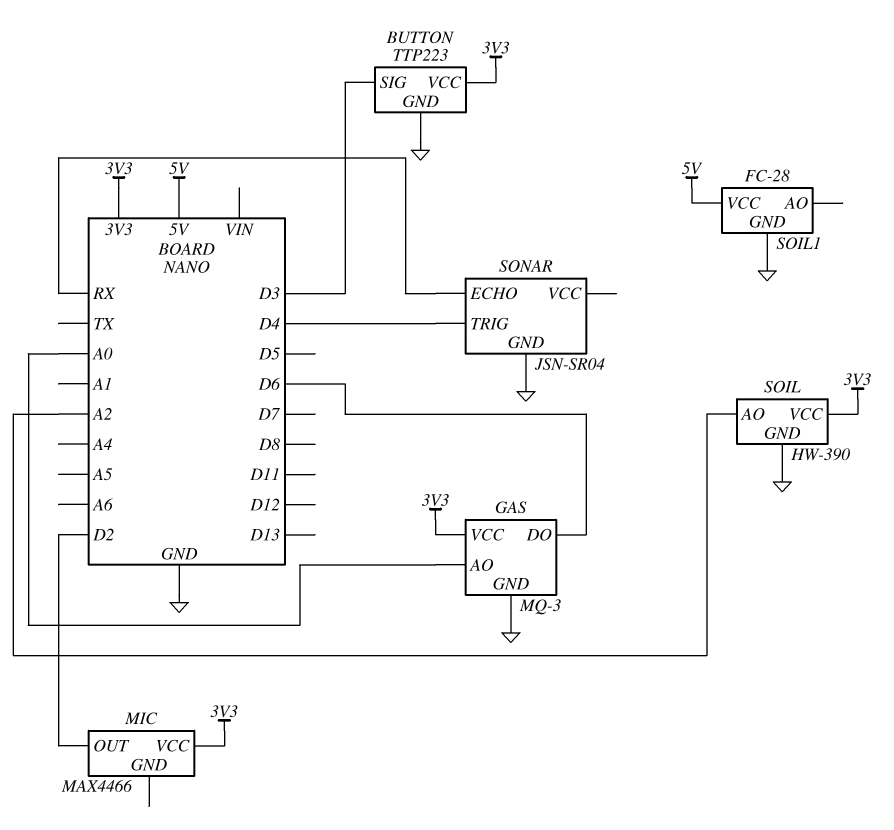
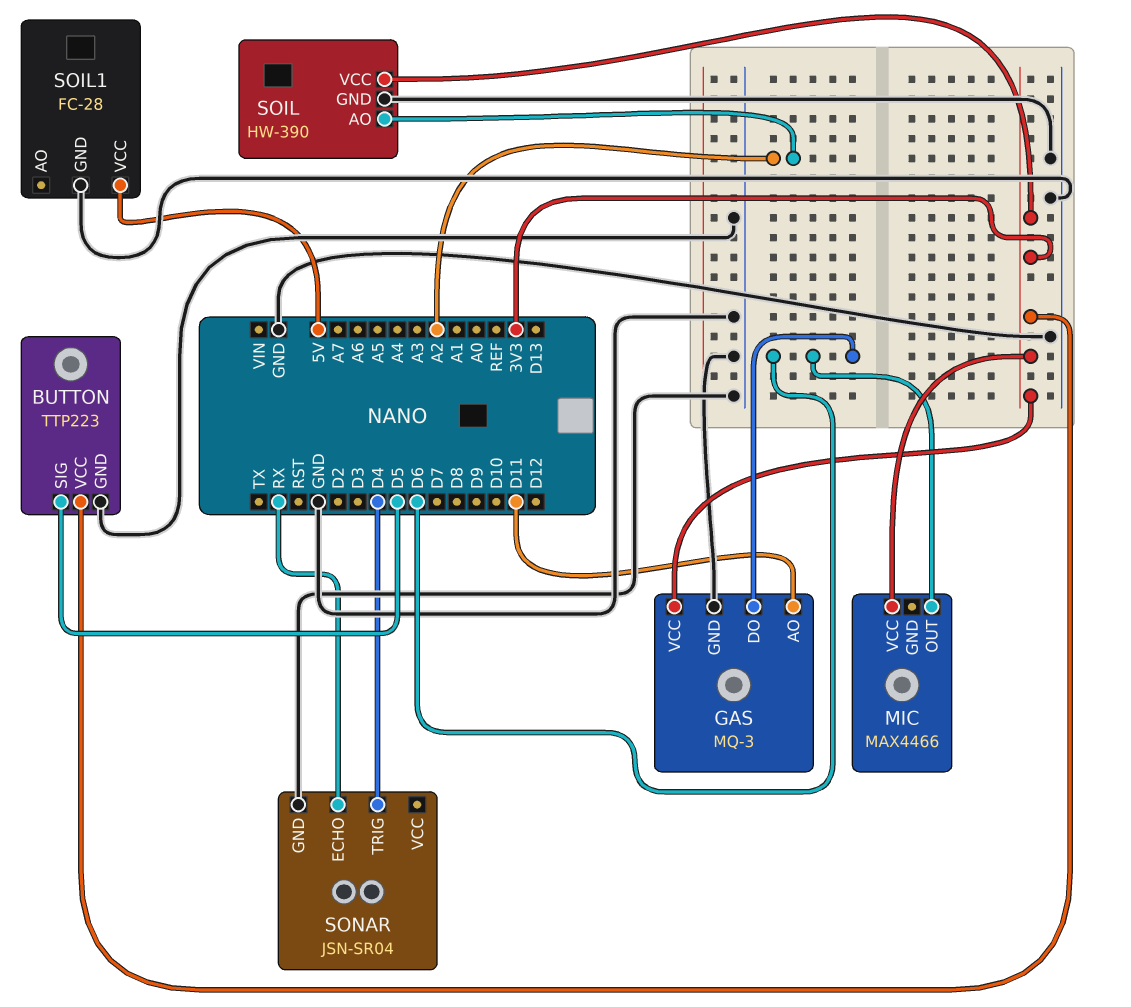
BUTTON pin SIG: D3 -> D5
GAS pin AO: A0 -> D11
MIC pin OUT: D2 -> D6

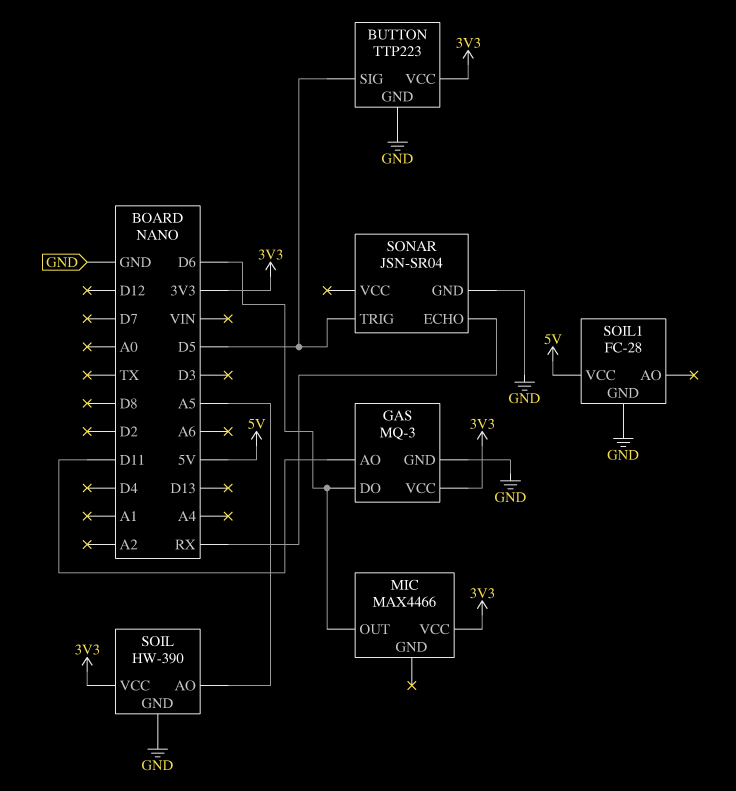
SOIL pin AO: A2 -> A5
SONAR pin TRIG: D4 -> D5

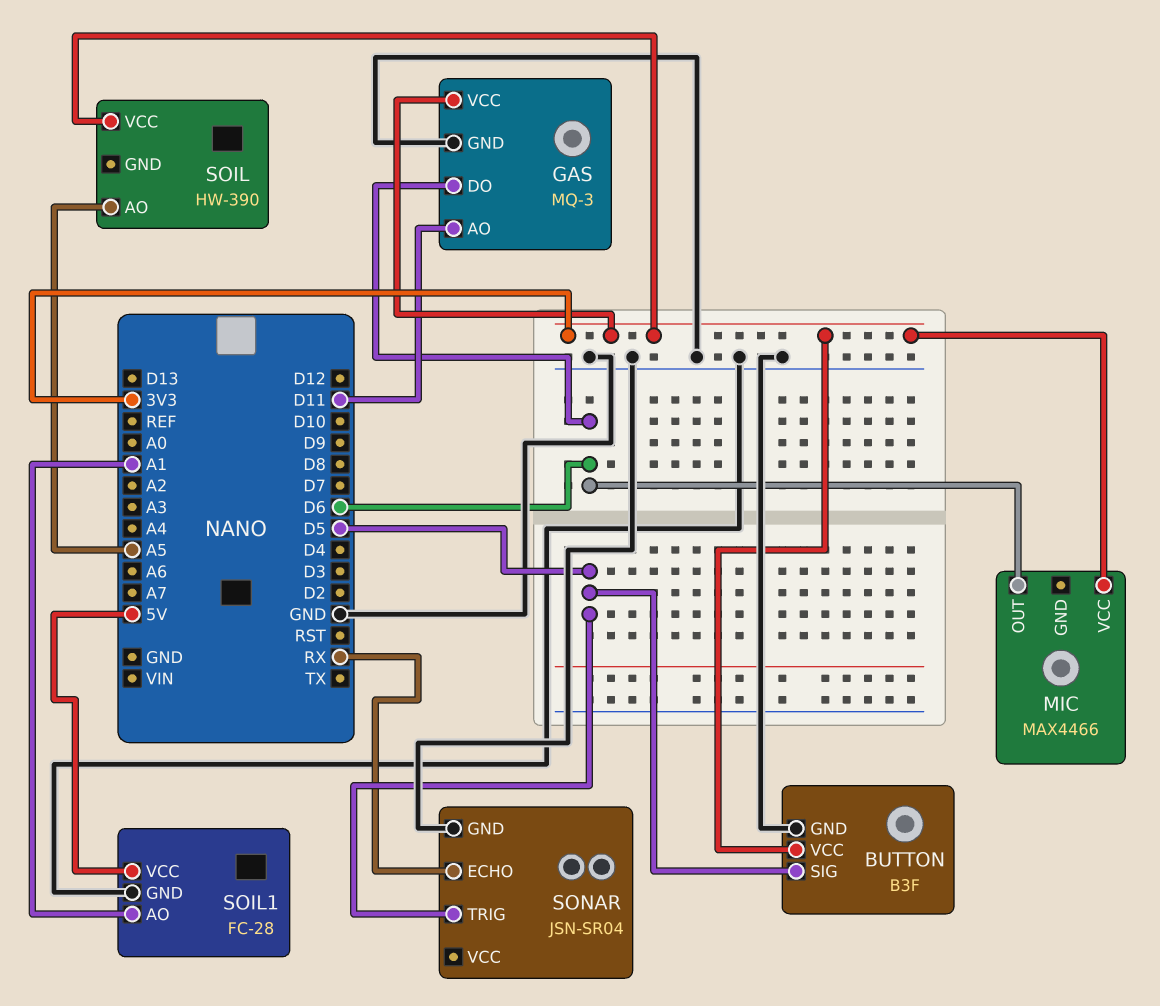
BUTTON: TTP223 -> B3F
SOIL pin GND: GND -> none
SOIL1 pin AO: none -> A1

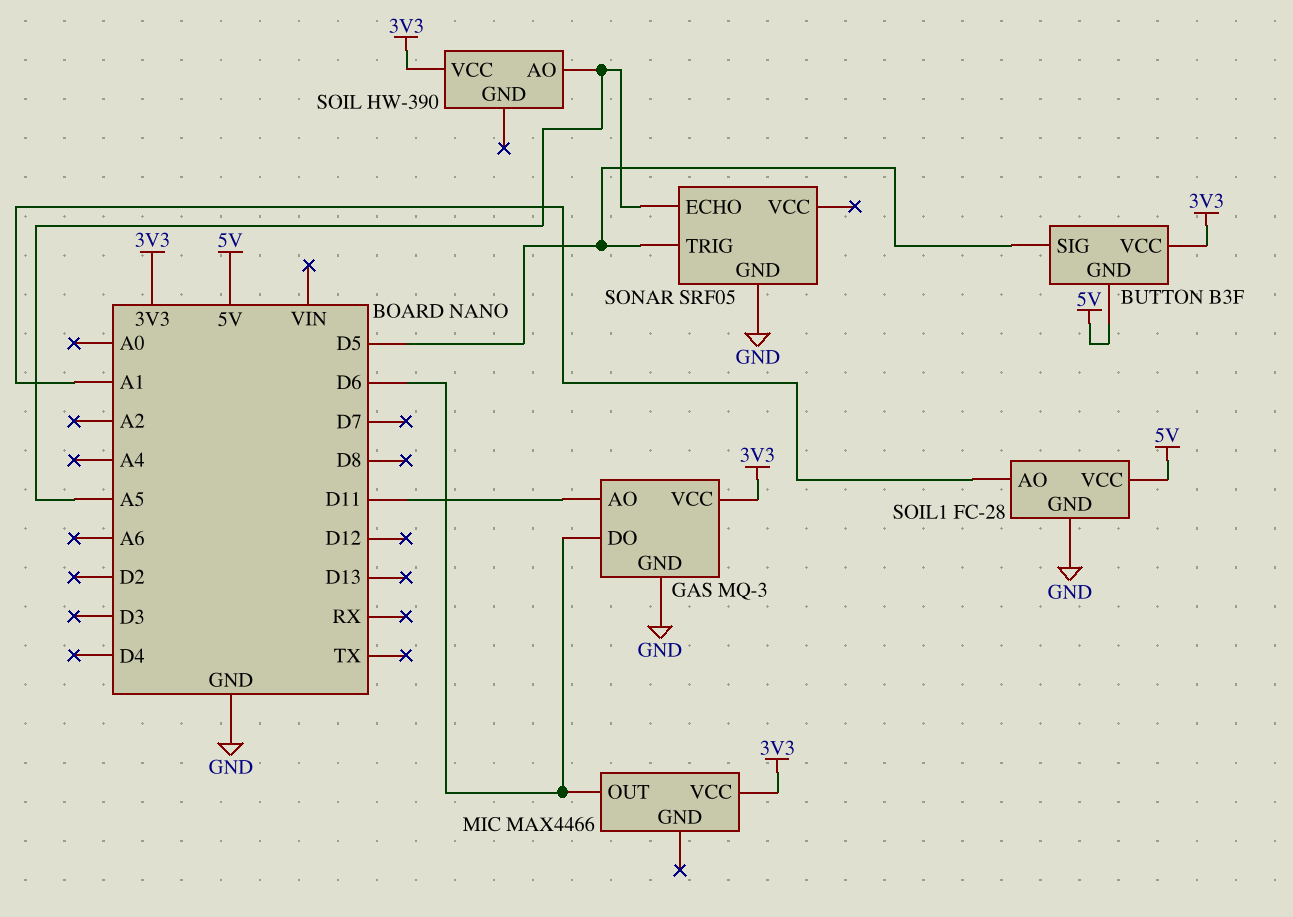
BUTTON pin GND: GND -> 5V
SONAR: JSN-SR04 -> SRF05
SONAR pin ECHO: RX -> A5

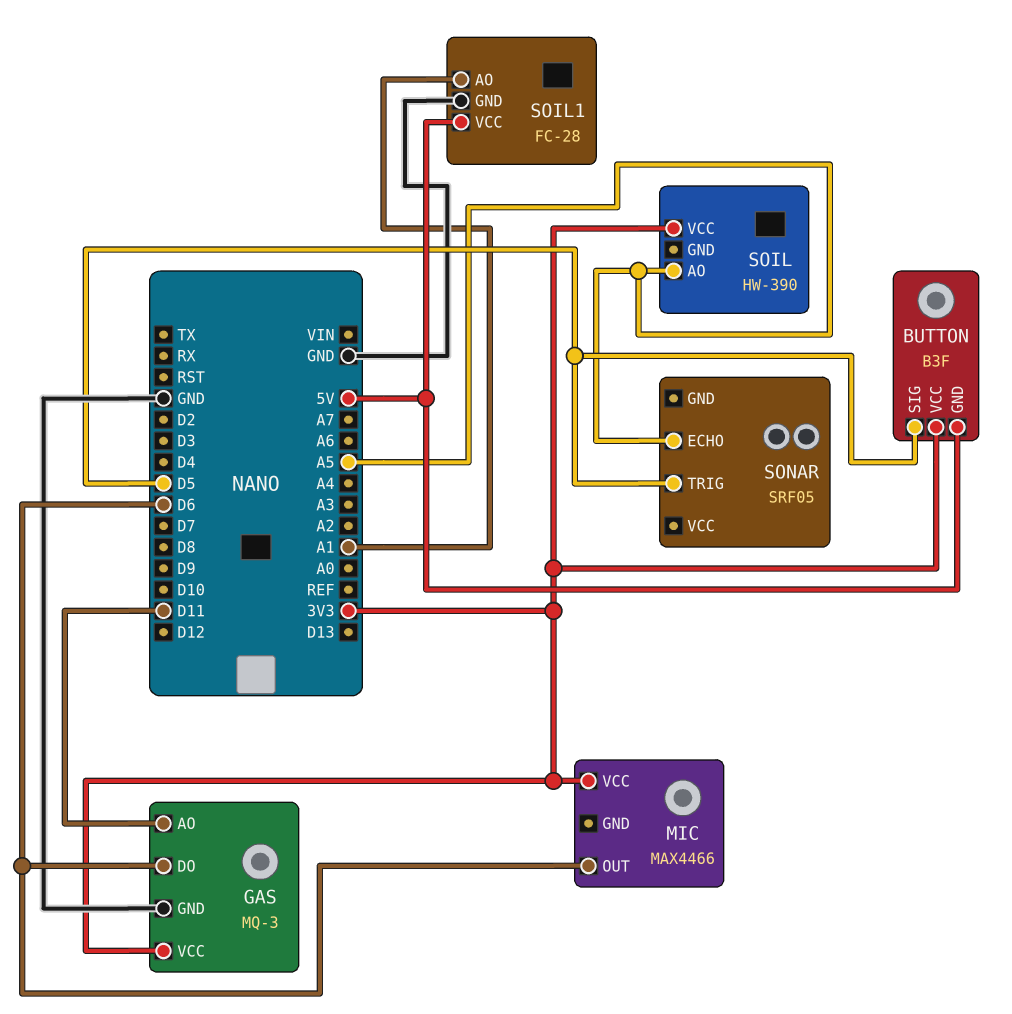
SONAR pin GND: GND -> none

